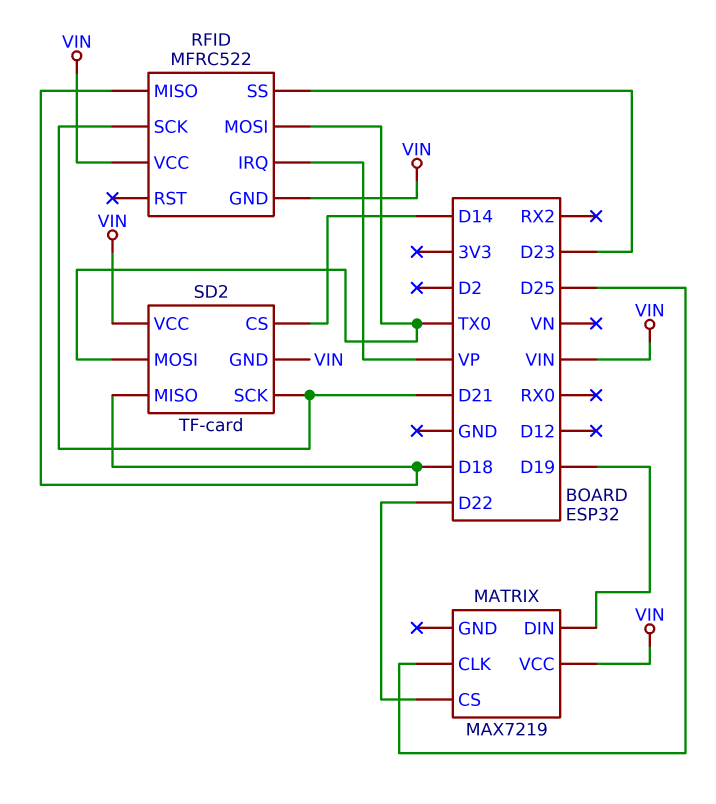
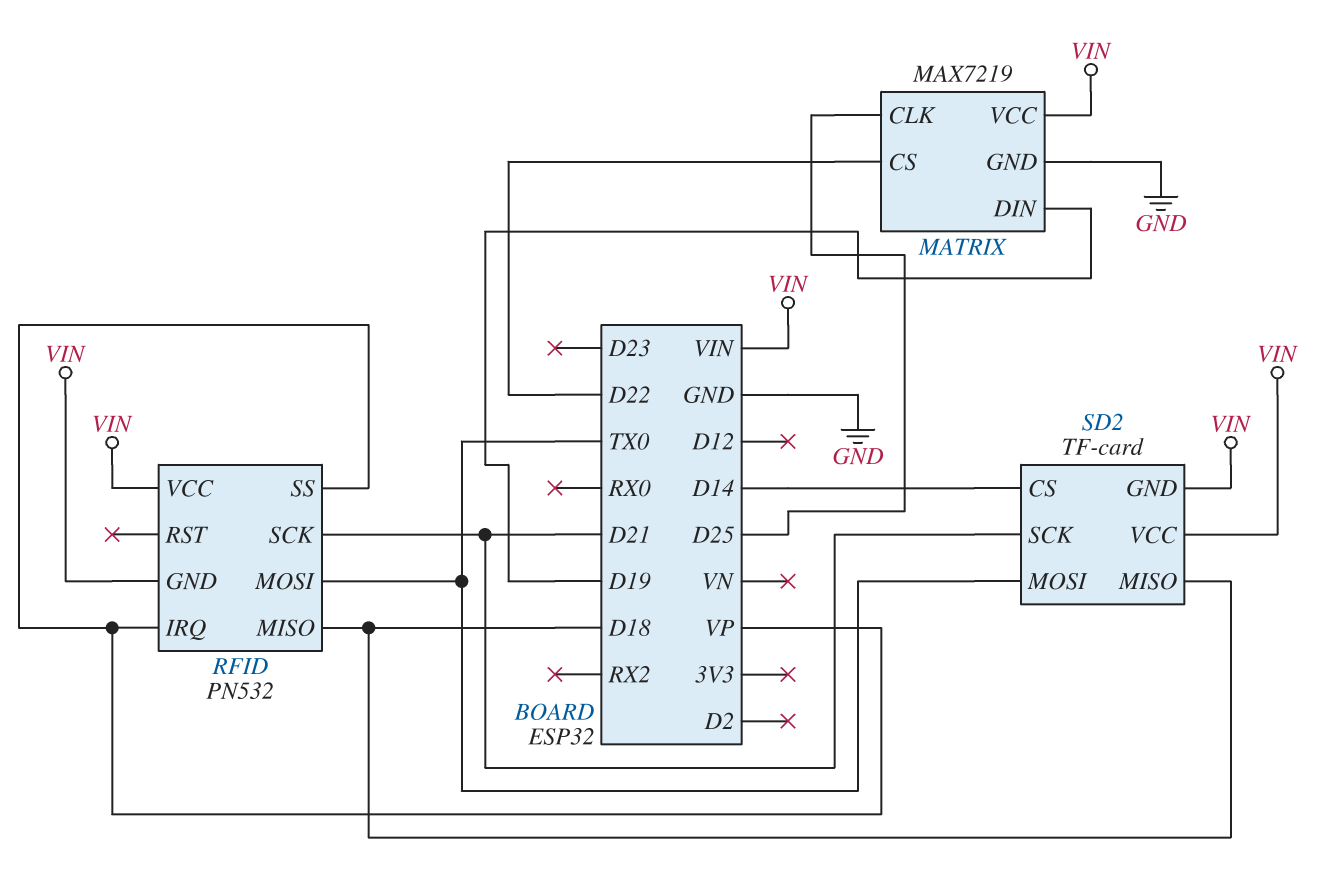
MATRIX pin GND: none -> GND
RFID: MFRC522 -> PN532
RFID pin SS: D23 -> VP

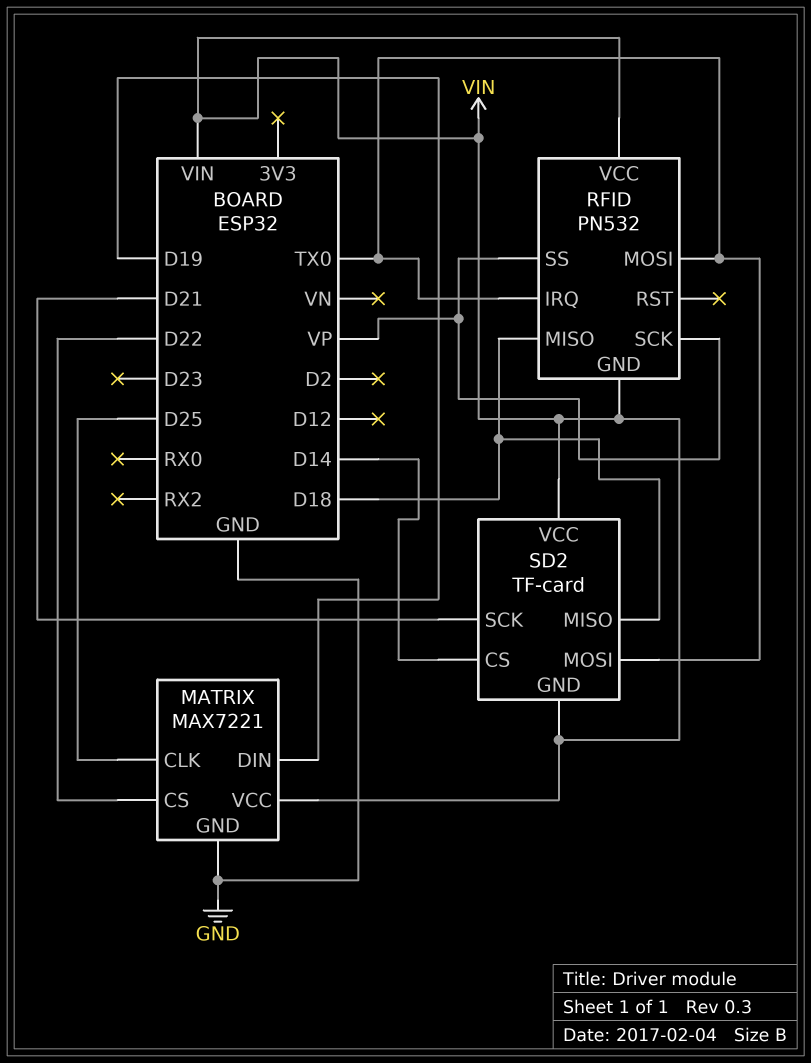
MATRIX: MAX7219 -> MAX7221
RFID pin IRQ: VP -> TX0
RFID pin SCK: D21 -> VP

